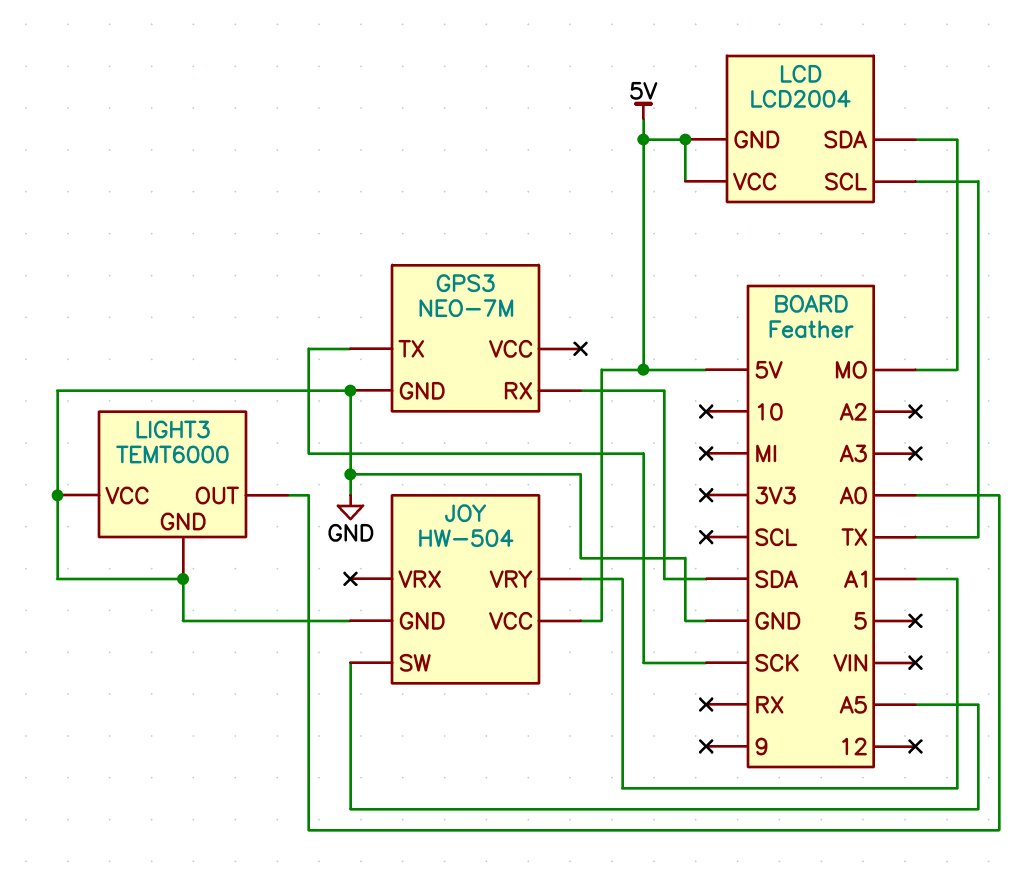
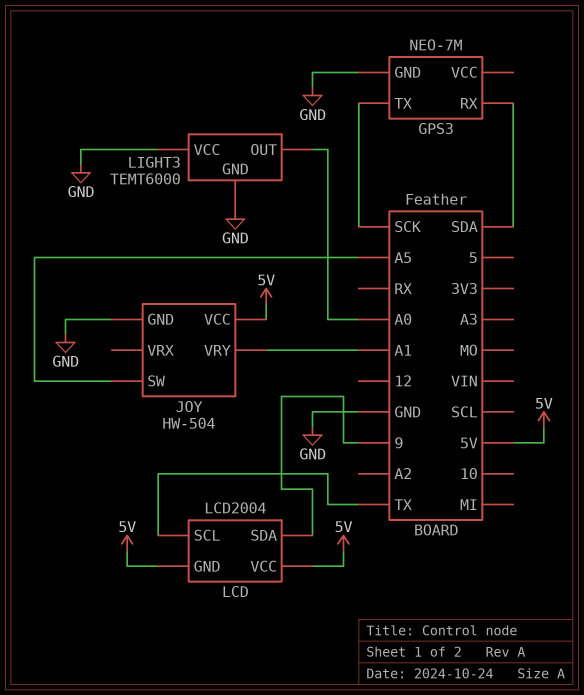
LCD pin SDA: MO -> 9

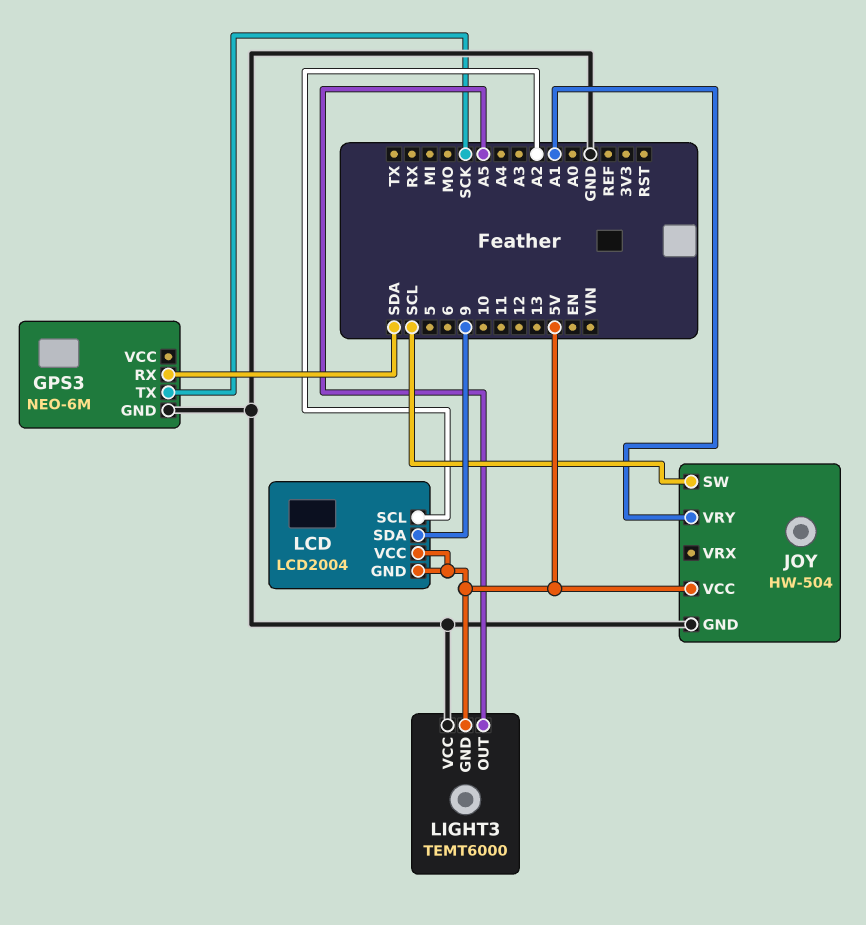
GPS3: NEO-7M -> NEO-6M
JOY pin SW: A5 -> SCL
LCD pin SCL: TX -> A2
LIGHT3 pin GND: GND -> 5V
LIGHT3 pin OUT: A0 -> A5

